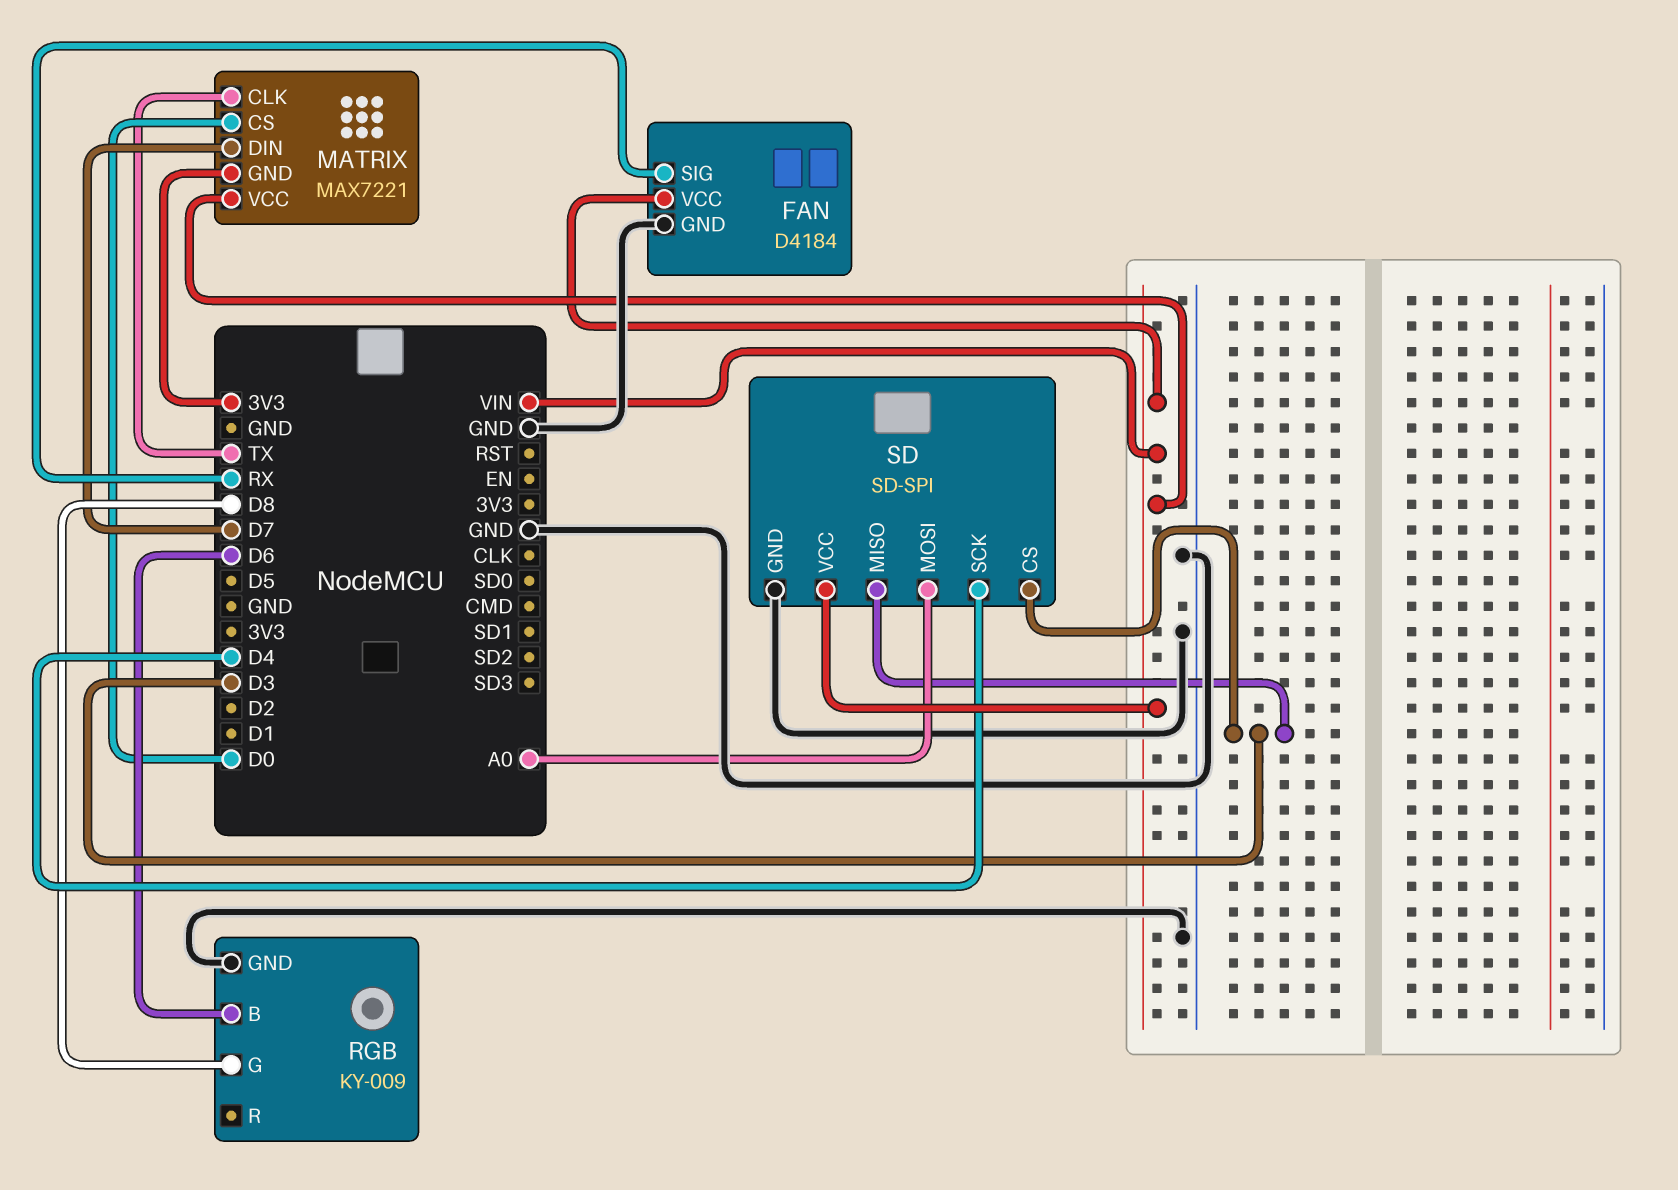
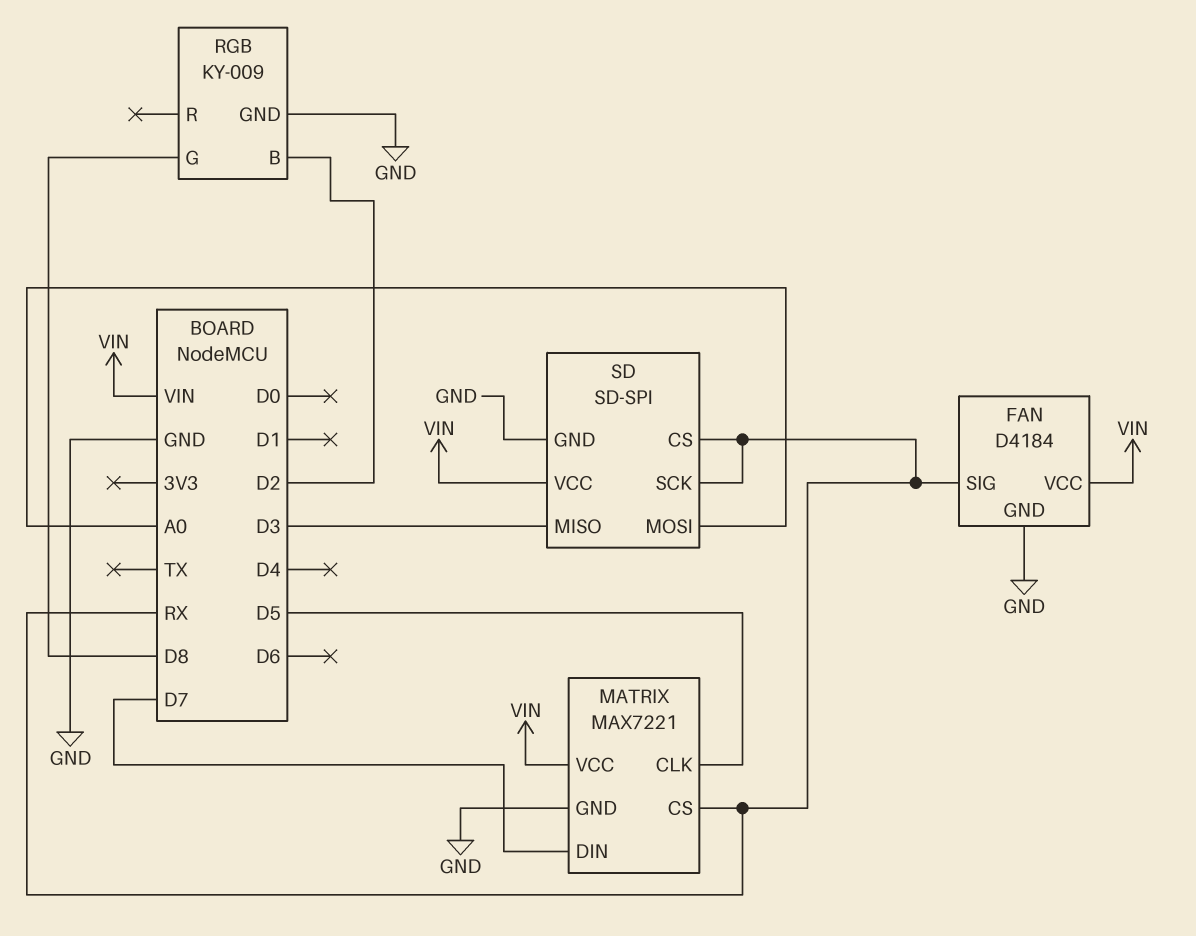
MATRIX pin CLK: TX -> D5
MATRIX pin CS: D0 -> RX
MATRIX pin GND: 3V3 -> GND
RGB pin B: D6 -> D2
SD pin CS: D3 -> RX
SD pin SCK: D4 -> RX

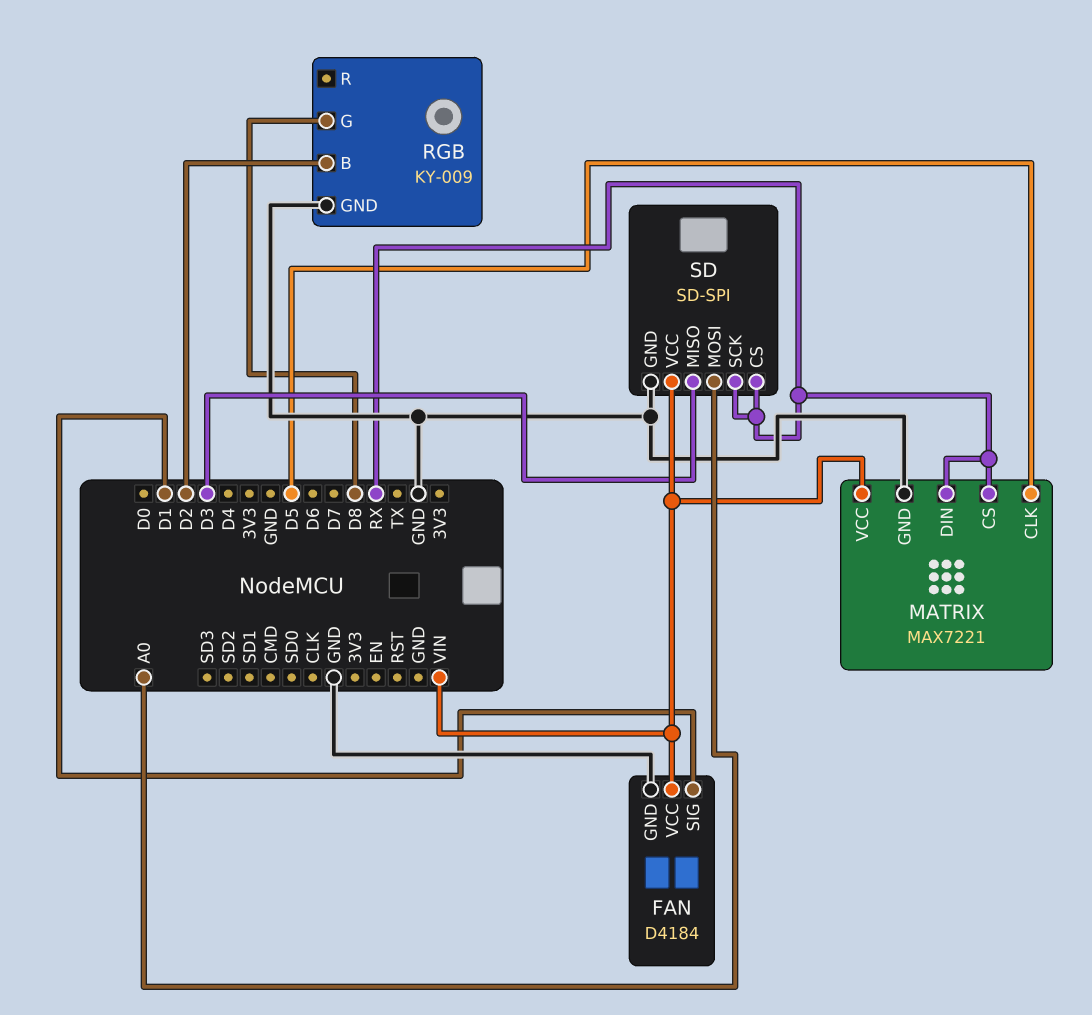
FAN pin SIG: RX -> D1
MATRIX pin DIN: D7 -> RX

